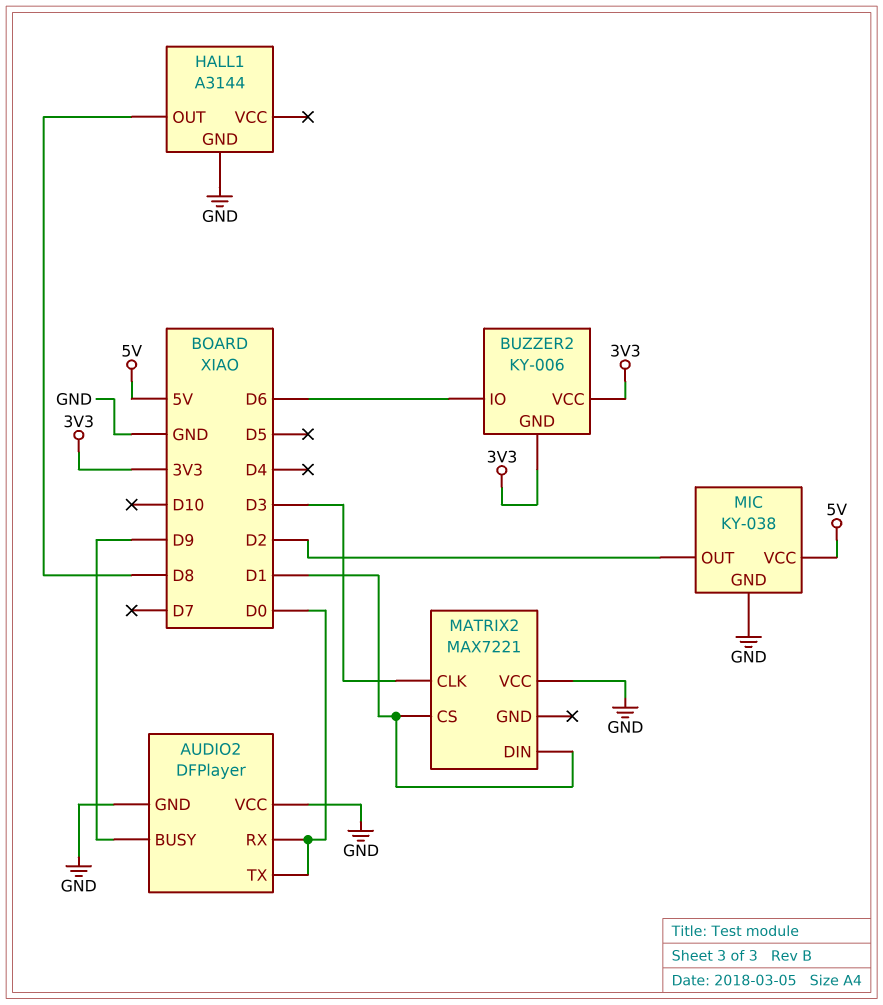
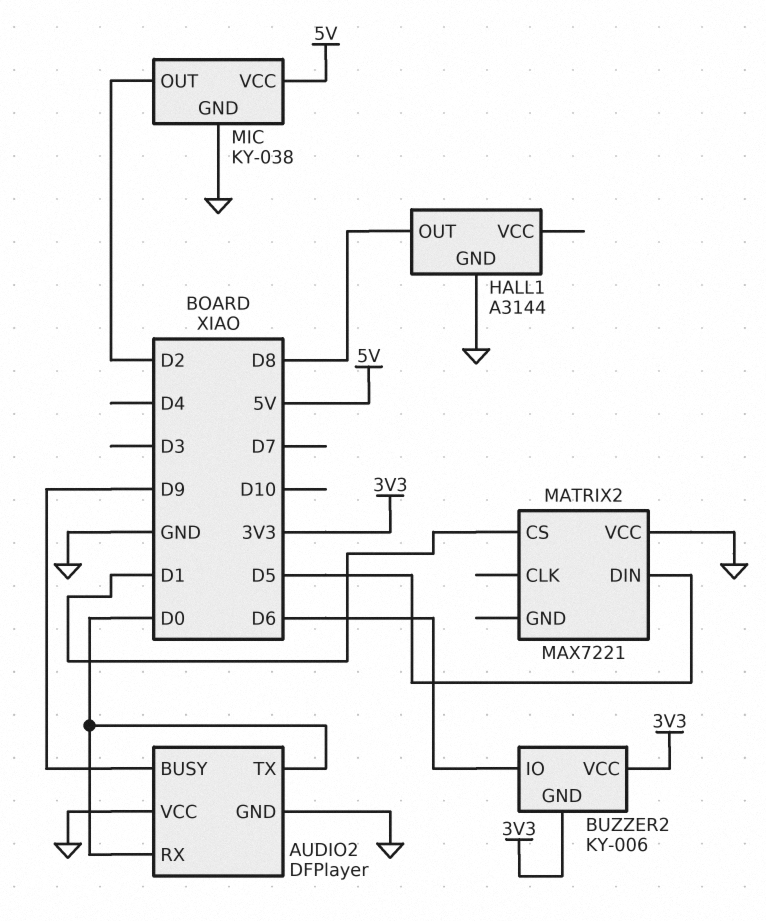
MATRIX2 pin CLK: D3 -> none
MATRIX2 pin DIN: D1 -> D5

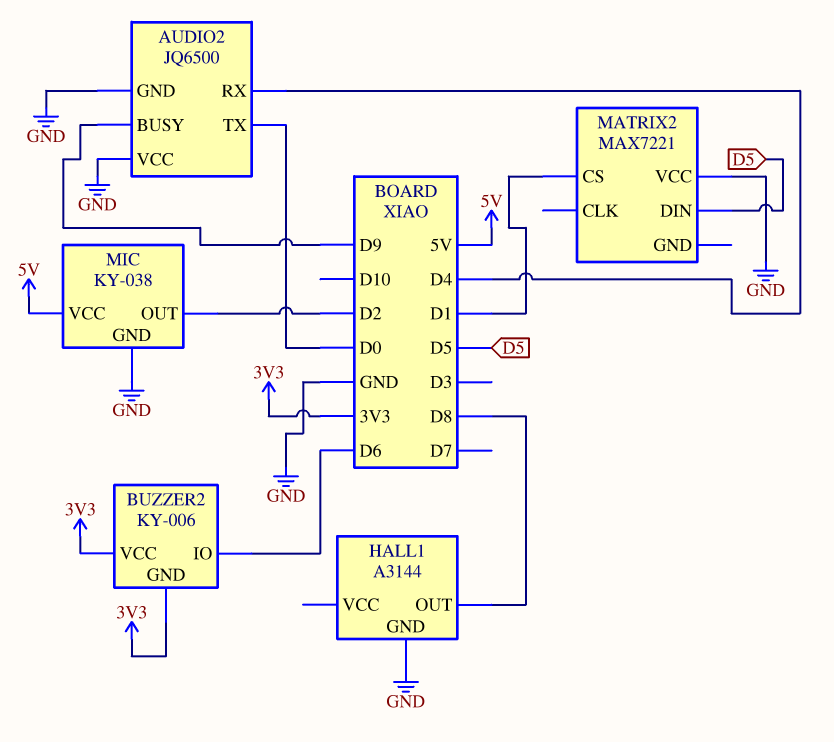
AUDIO2: DFPlayer -> JQ6500
AUDIO2 pin RX: D0 -> D4

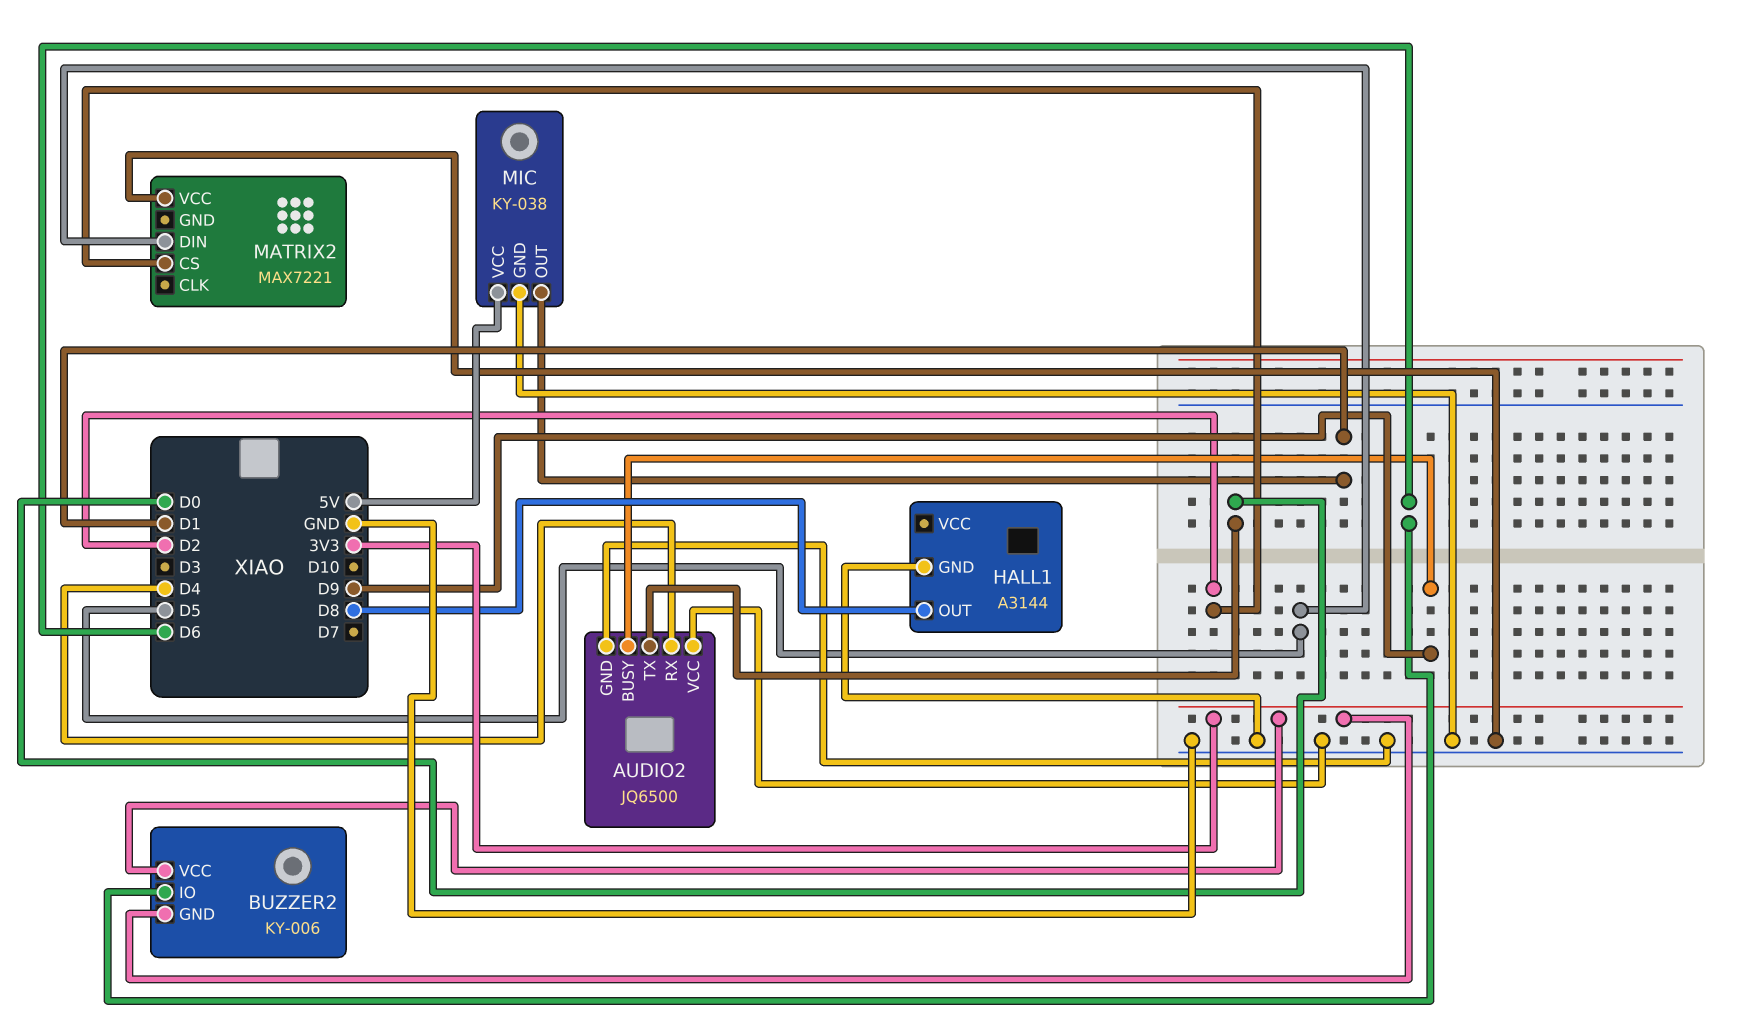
MATRIX2 pin CS: D1 -> D2
MIC pin OUT: D2 -> D1

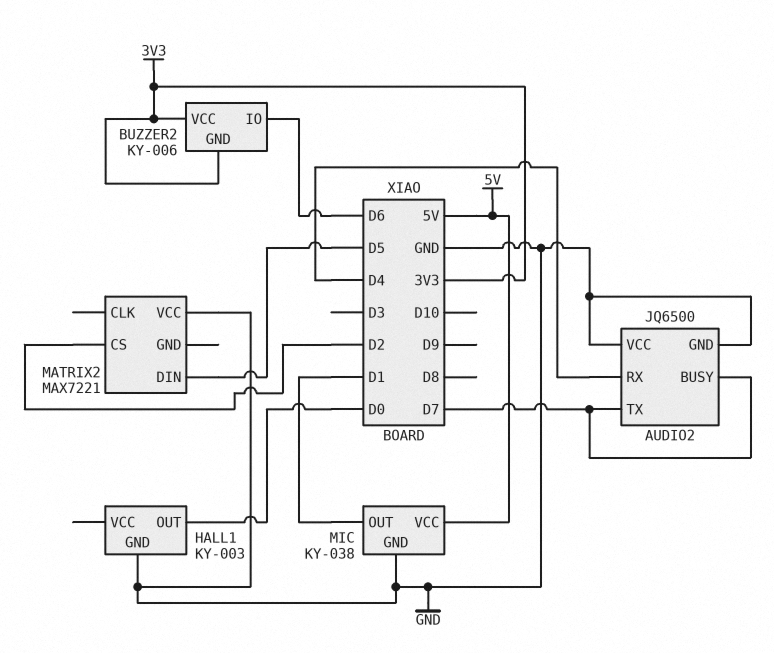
AUDIO2 pin BUSY: D9 -> D7
AUDIO2 pin TX: D0 -> D7
HALL1: A3144 -> KY-003
HALL1 pin OUT: D8 -> D0

